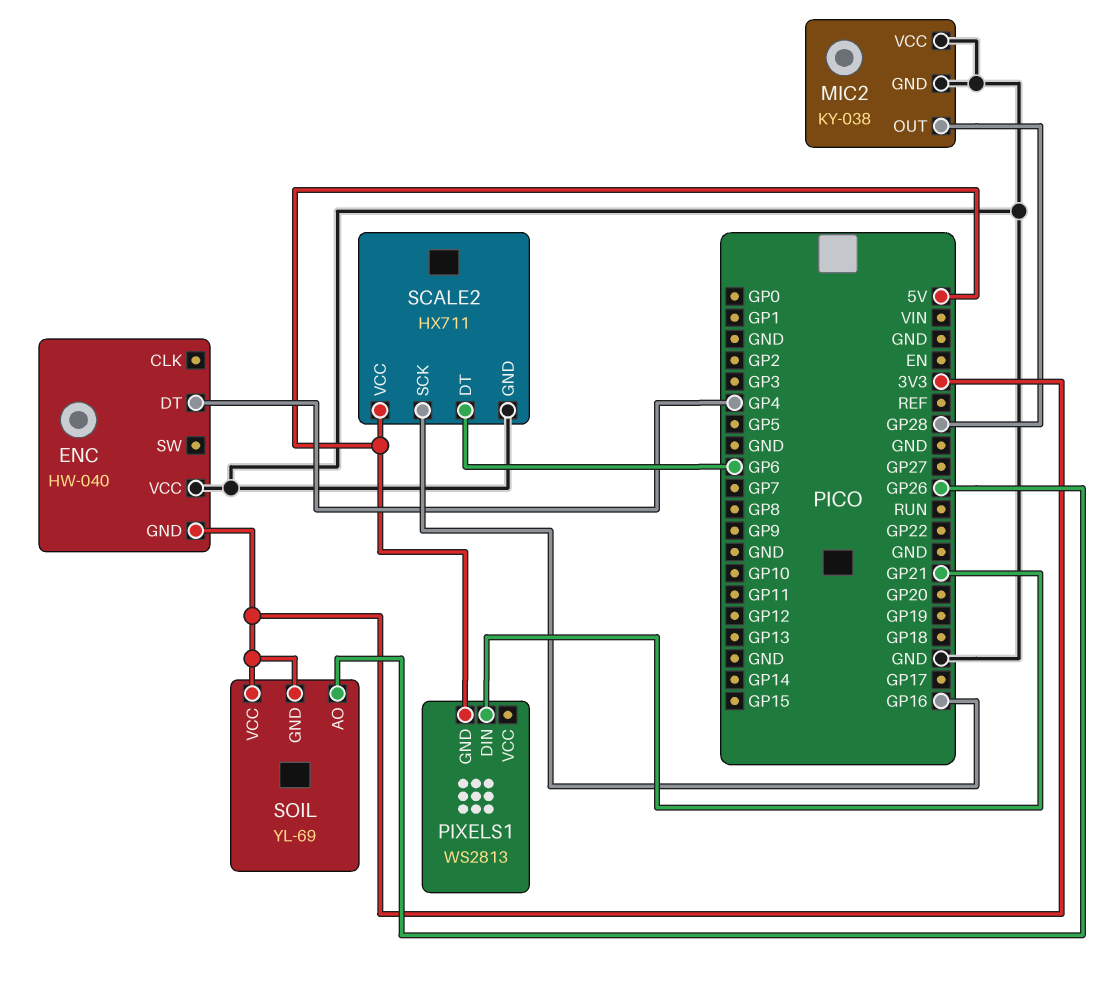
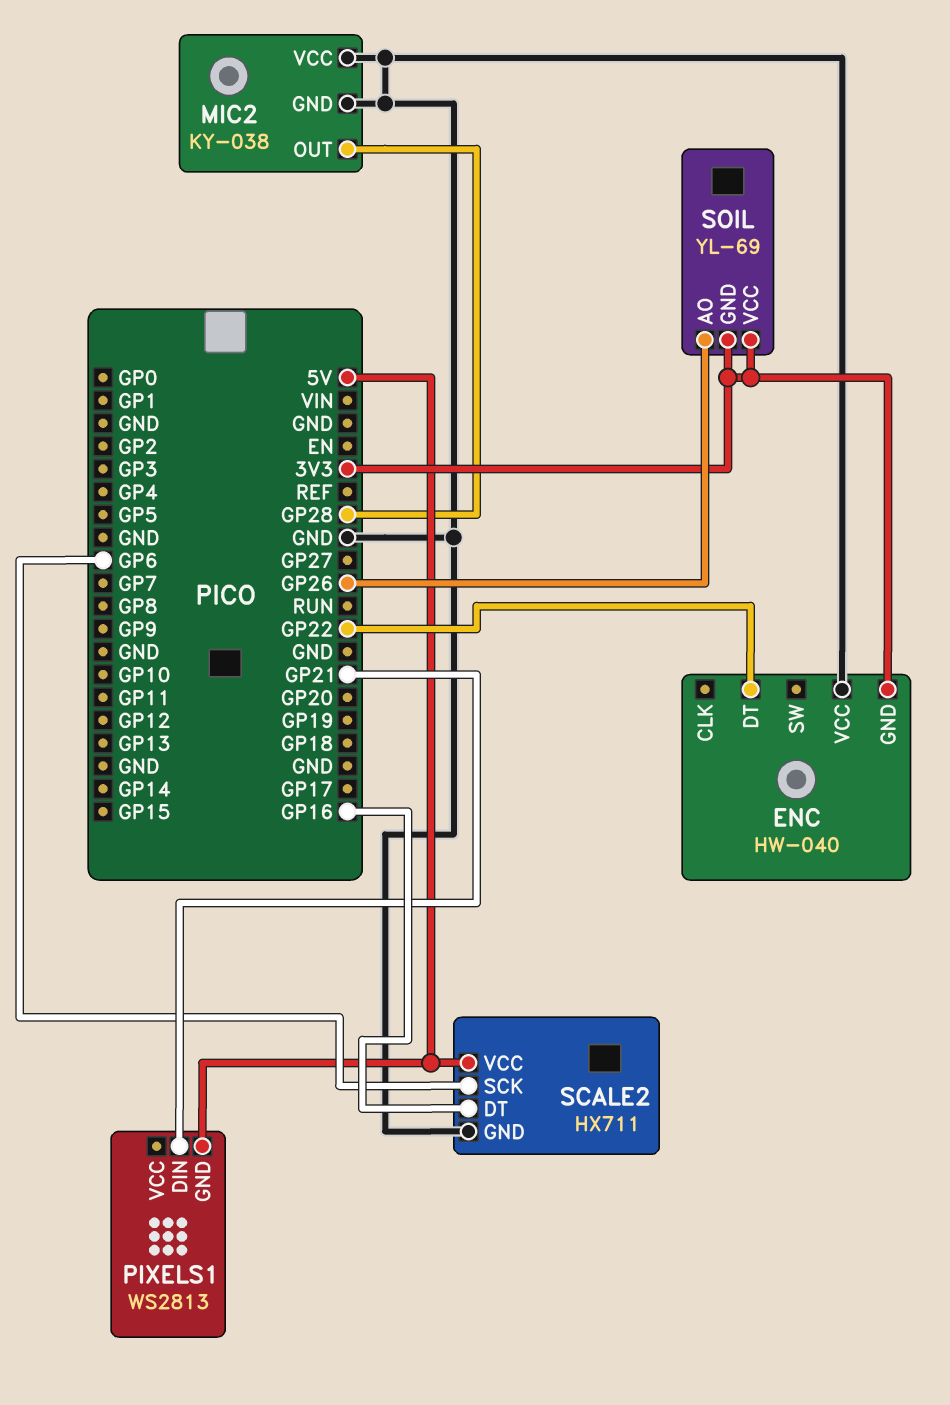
ENC pin DT: GP4 -> GP22
SCALE2 pin DT: GP6 -> GP16
SCALE2 pin SCK: GP16 -> GP6

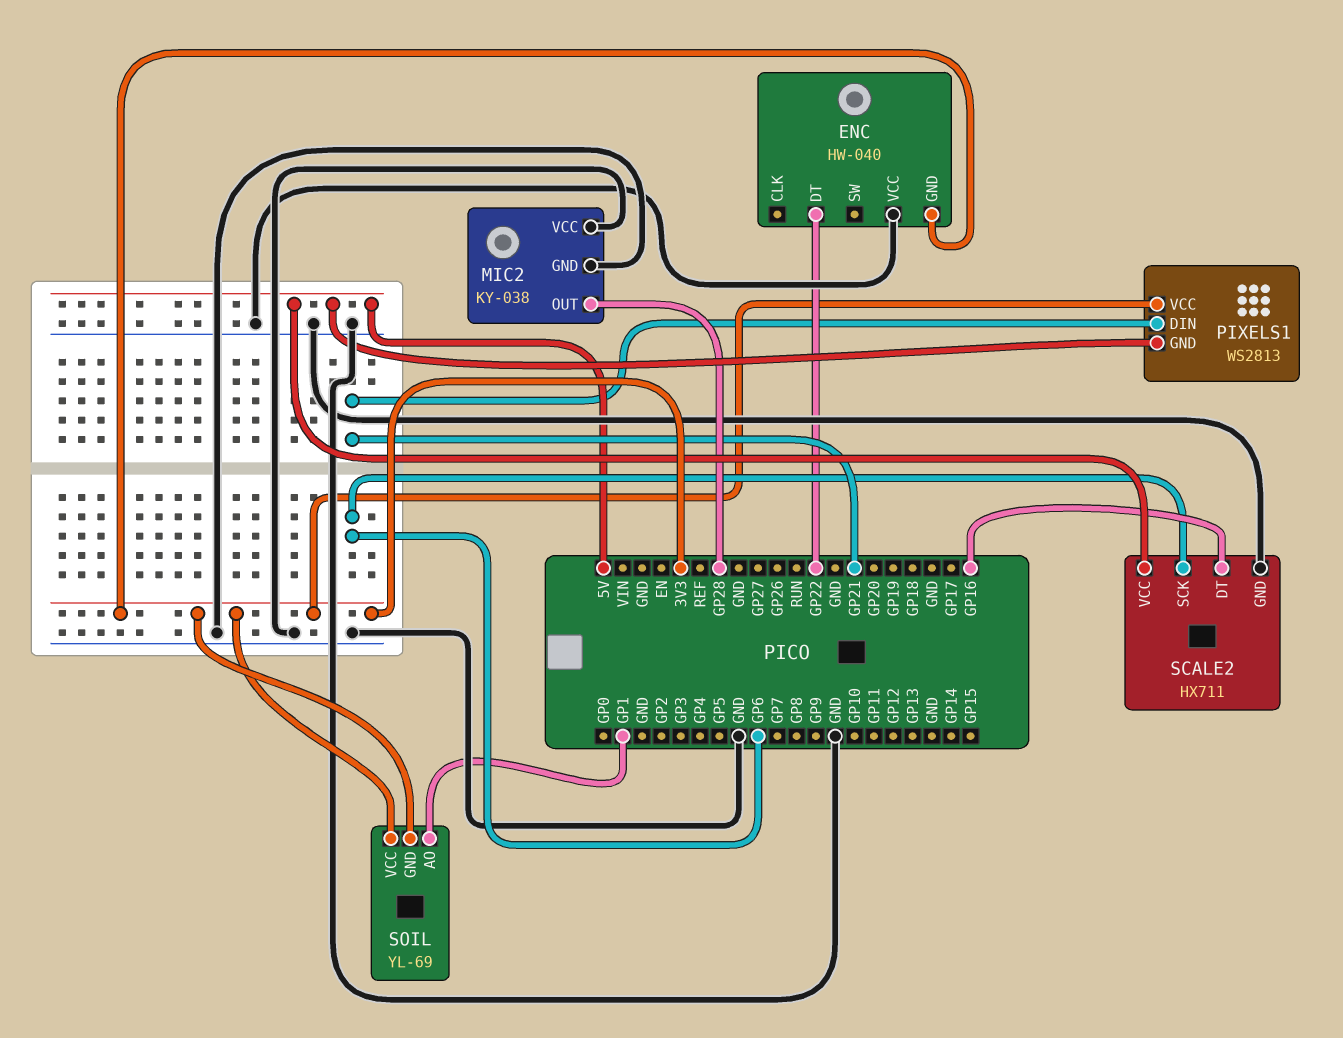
PIXELS1 pin VCC: none -> 3V3
SOIL pin AO: GP26 -> GP1

